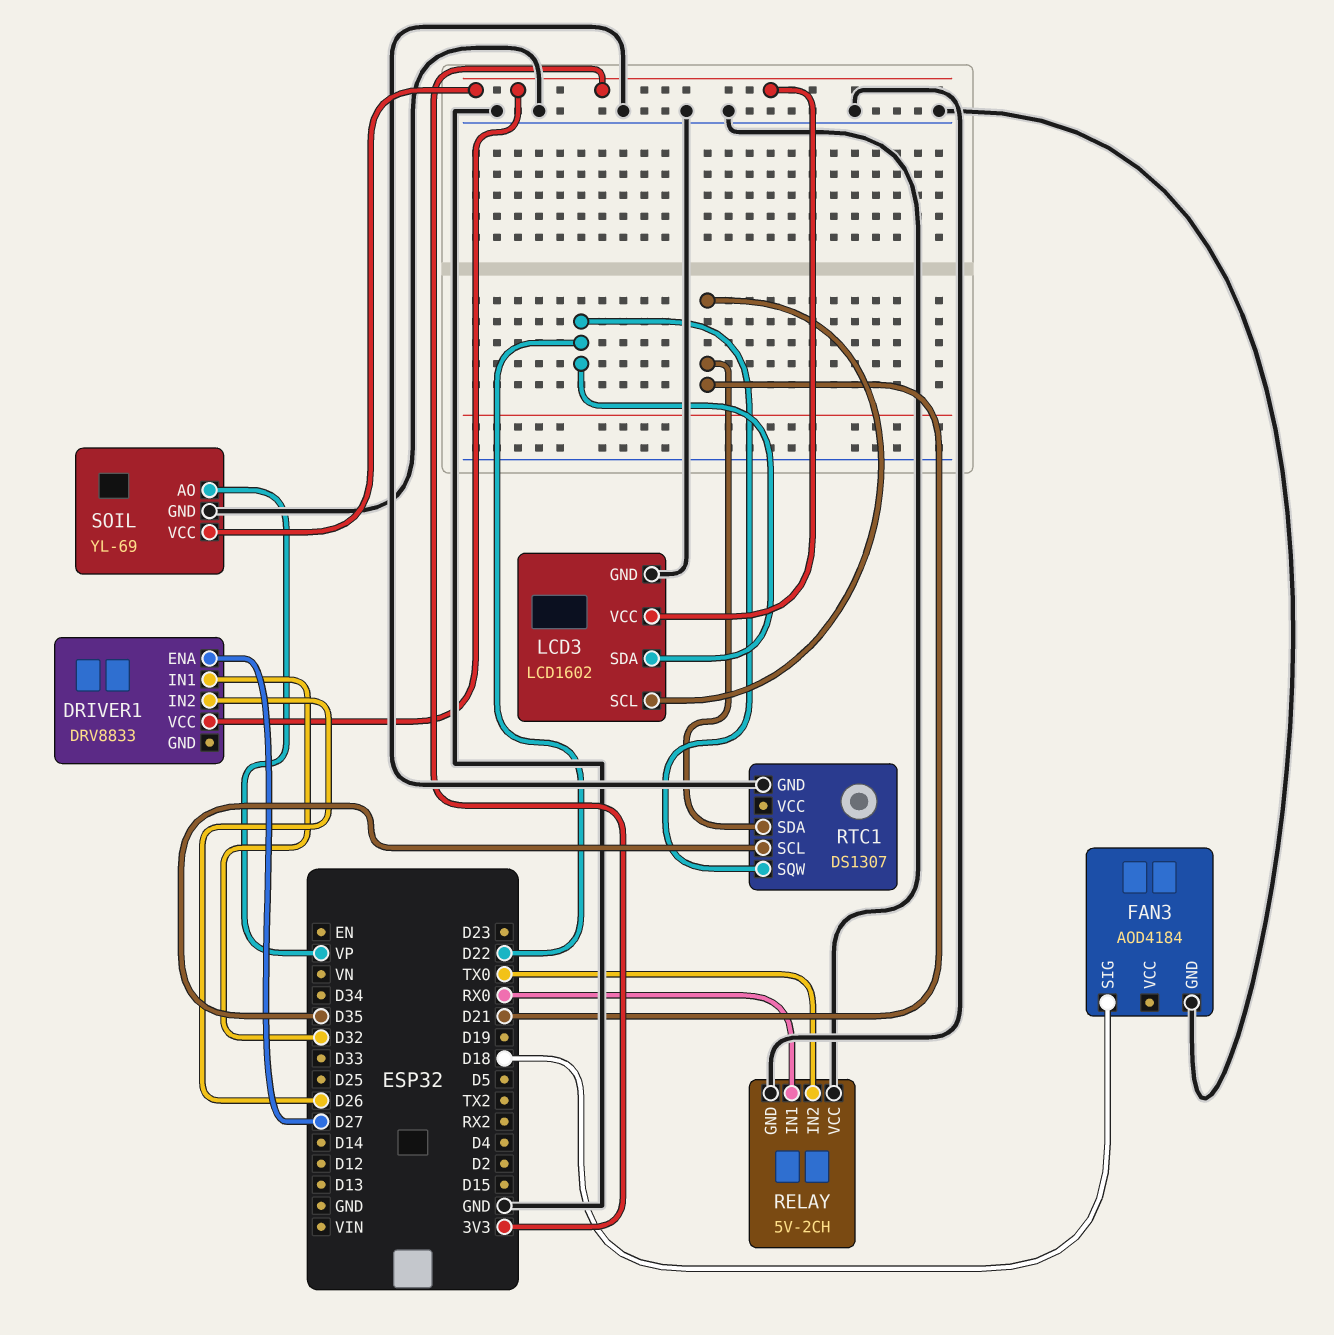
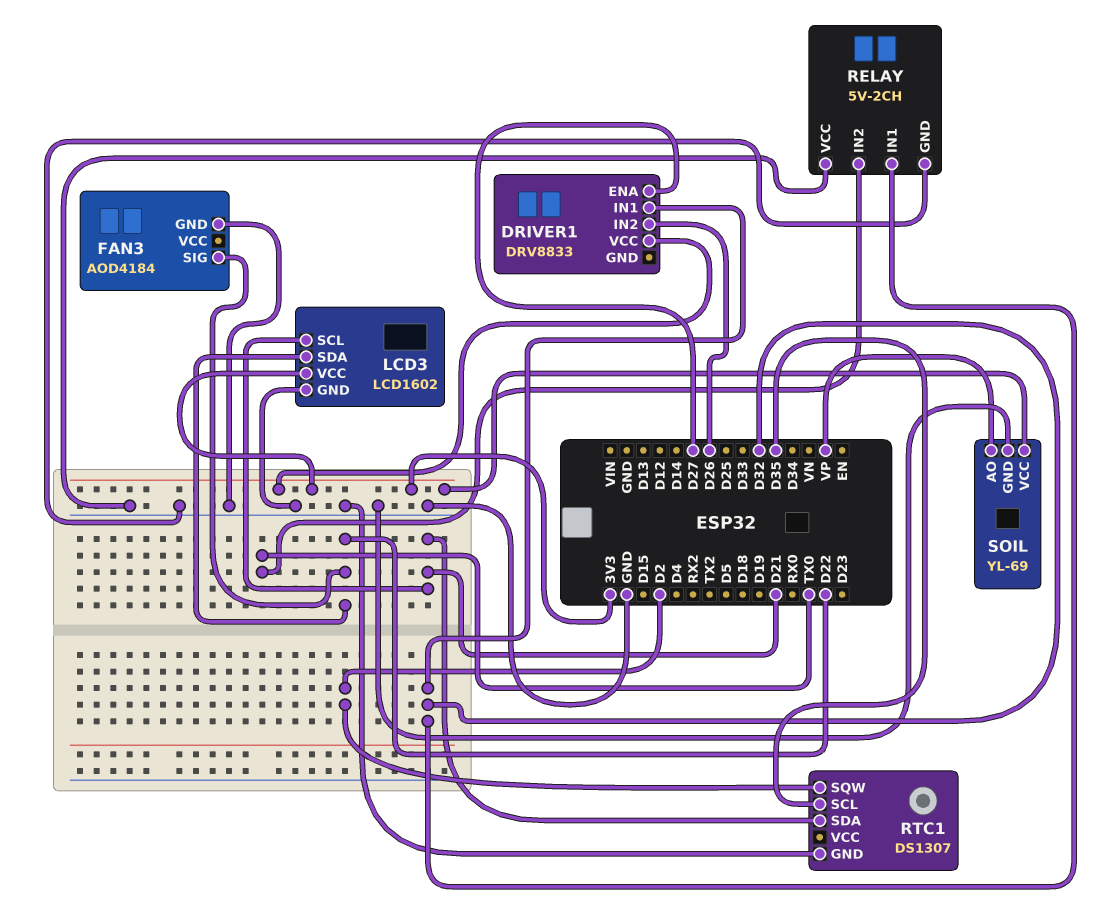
FAN3 pin SIG: D18 -> D22
RELAY pin IN1: RX0 -> D32
RTC1 pin SQW: D22 -> D2

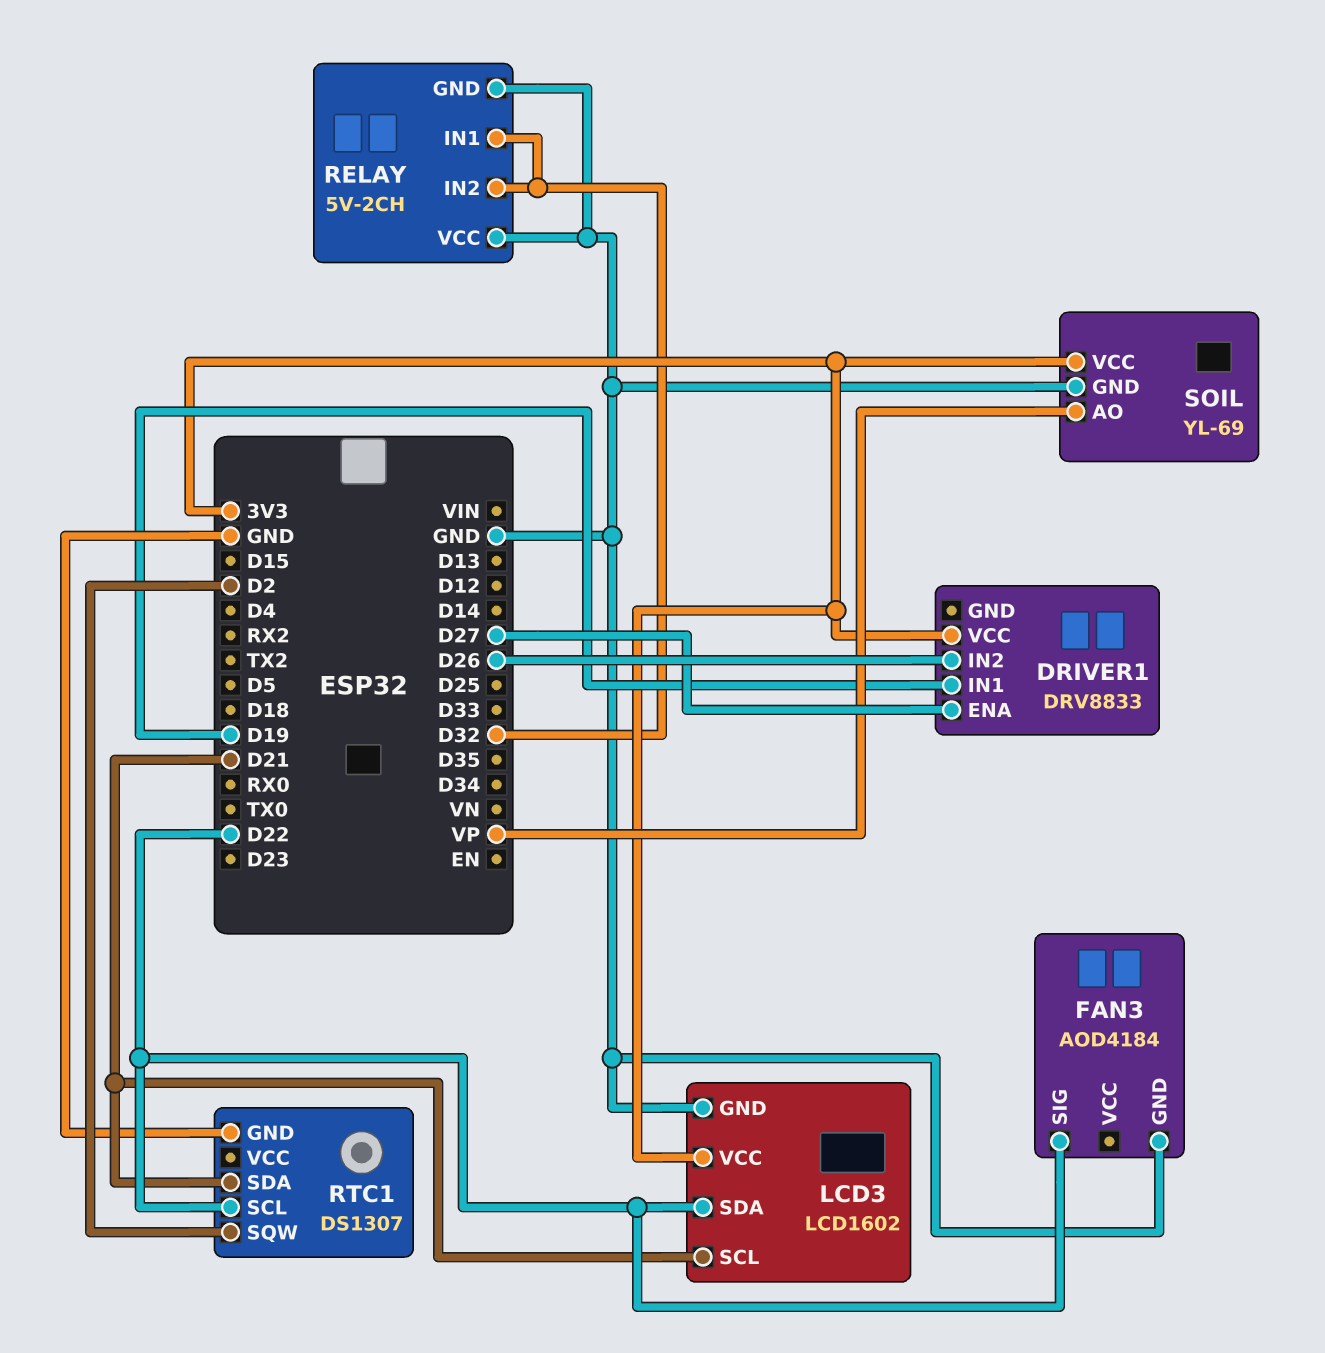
DRIVER1 pin IN1: D32 -> D19
RELAY pin IN2: TX0 -> D32
RTC1 pin SCL: D35 -> D22

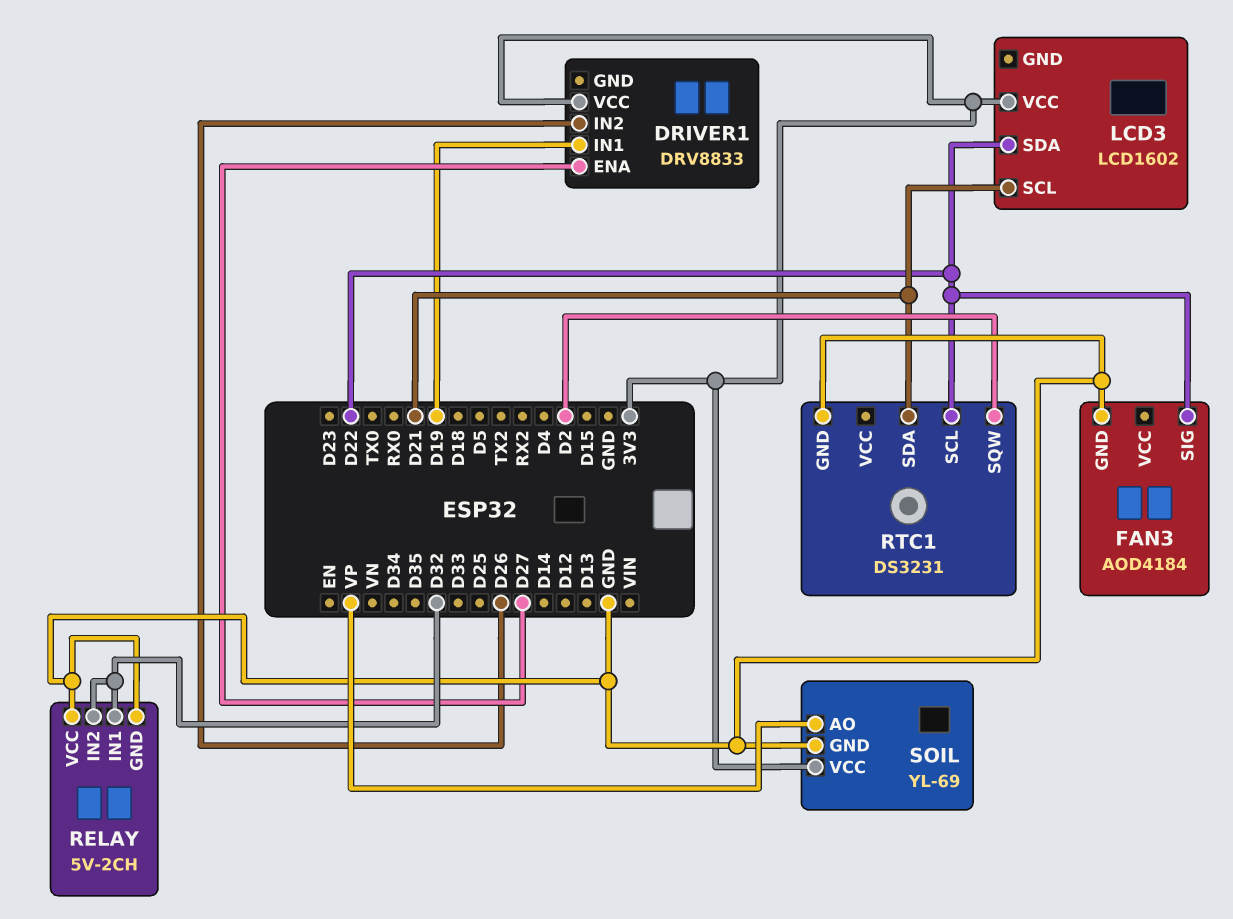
LCD3 pin GND: GND -> none
RTC1: DS1307 -> DS3231

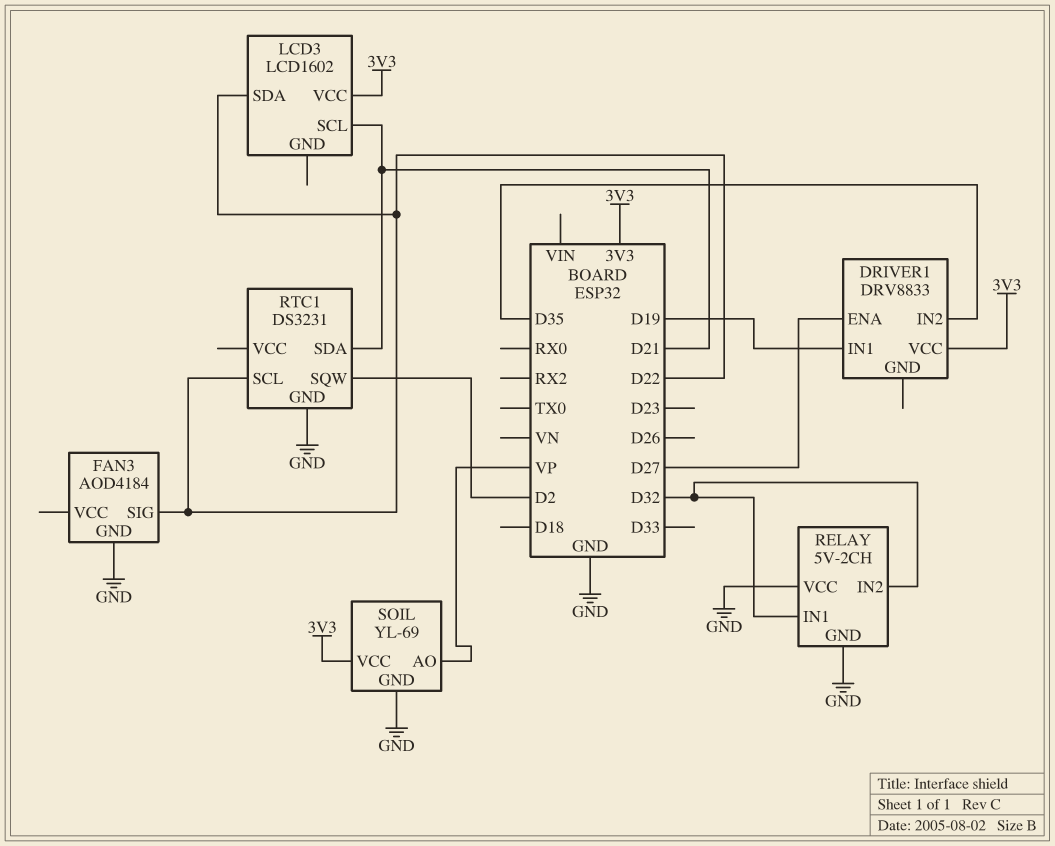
DRIVER1 pin IN2: D26 -> D35

